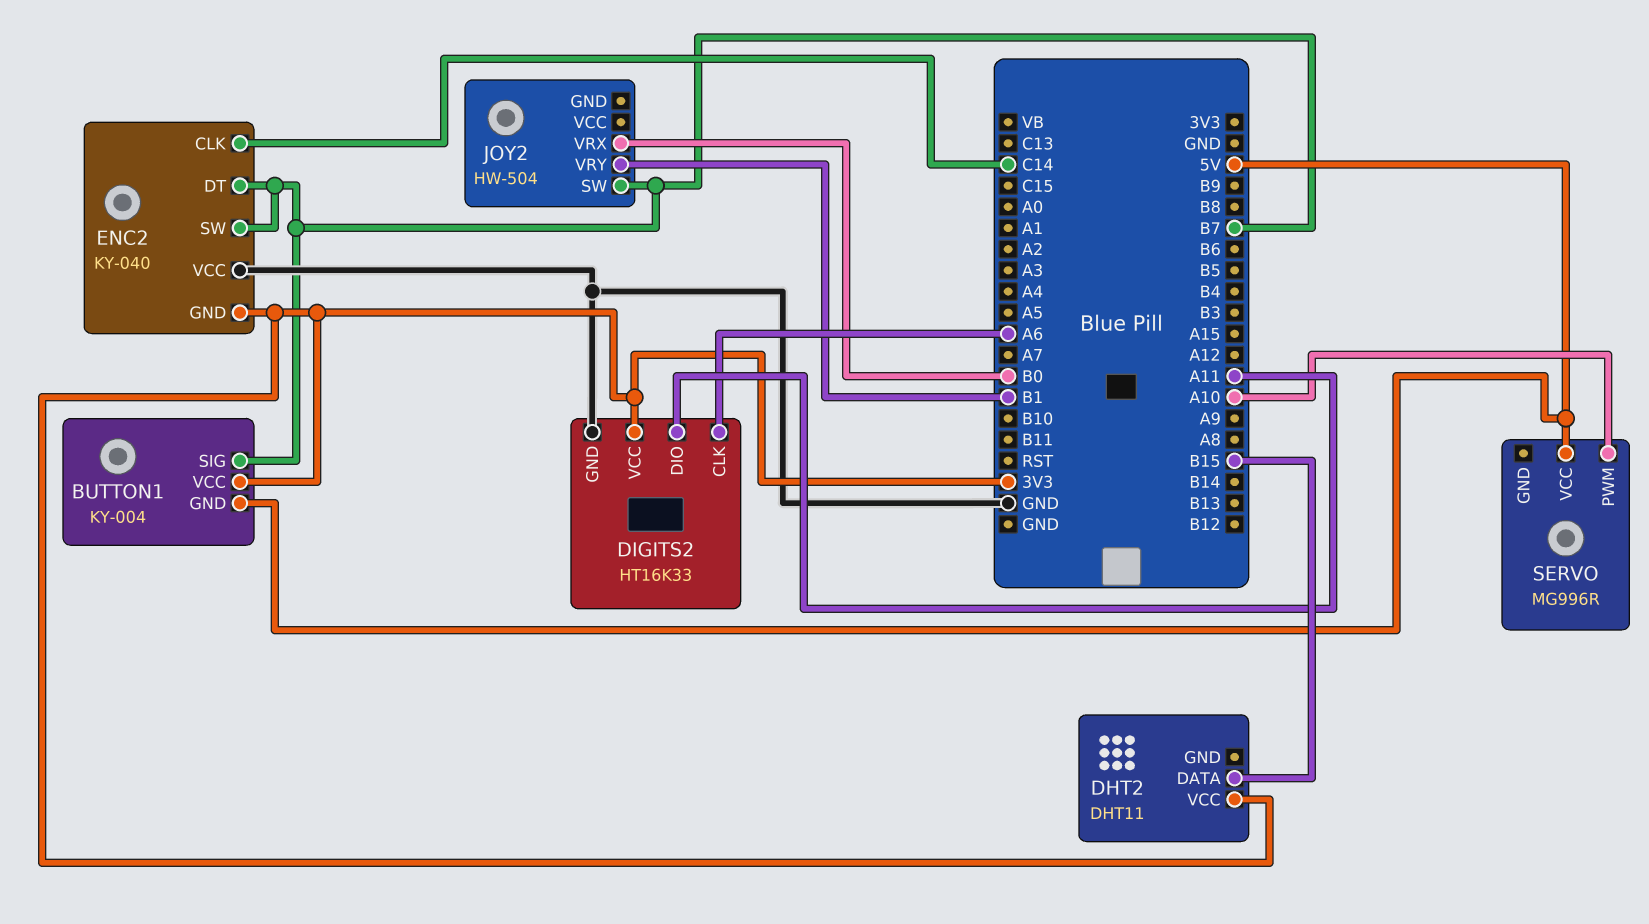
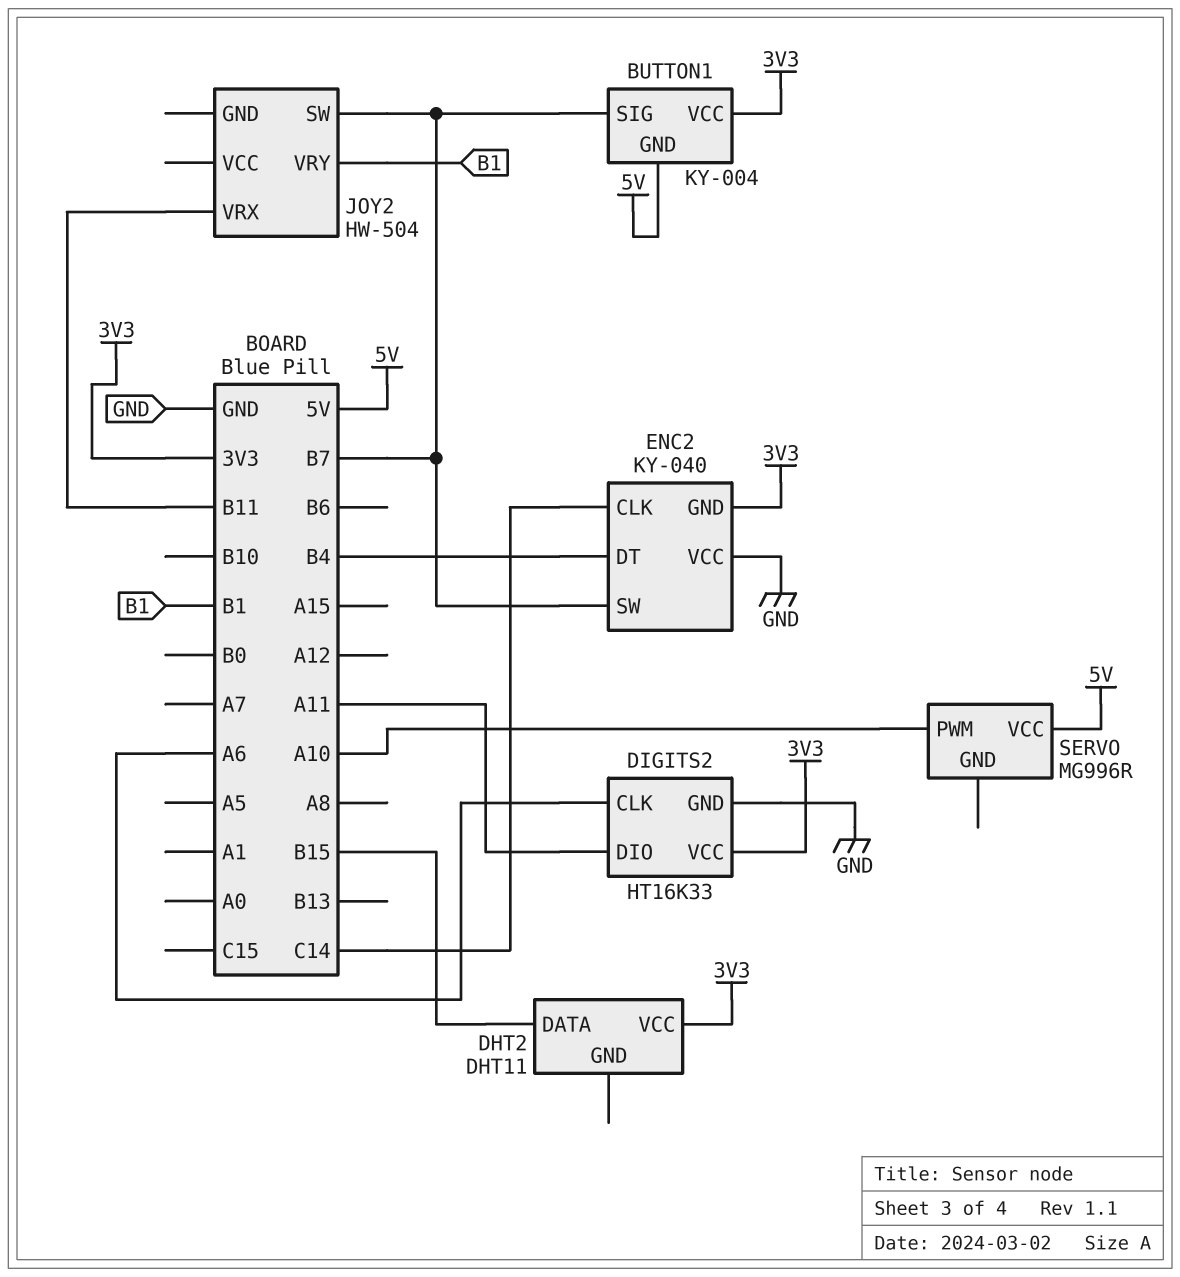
ENC2 pin DT: B7 -> B4
JOY2 pin VRX: B0 -> B11

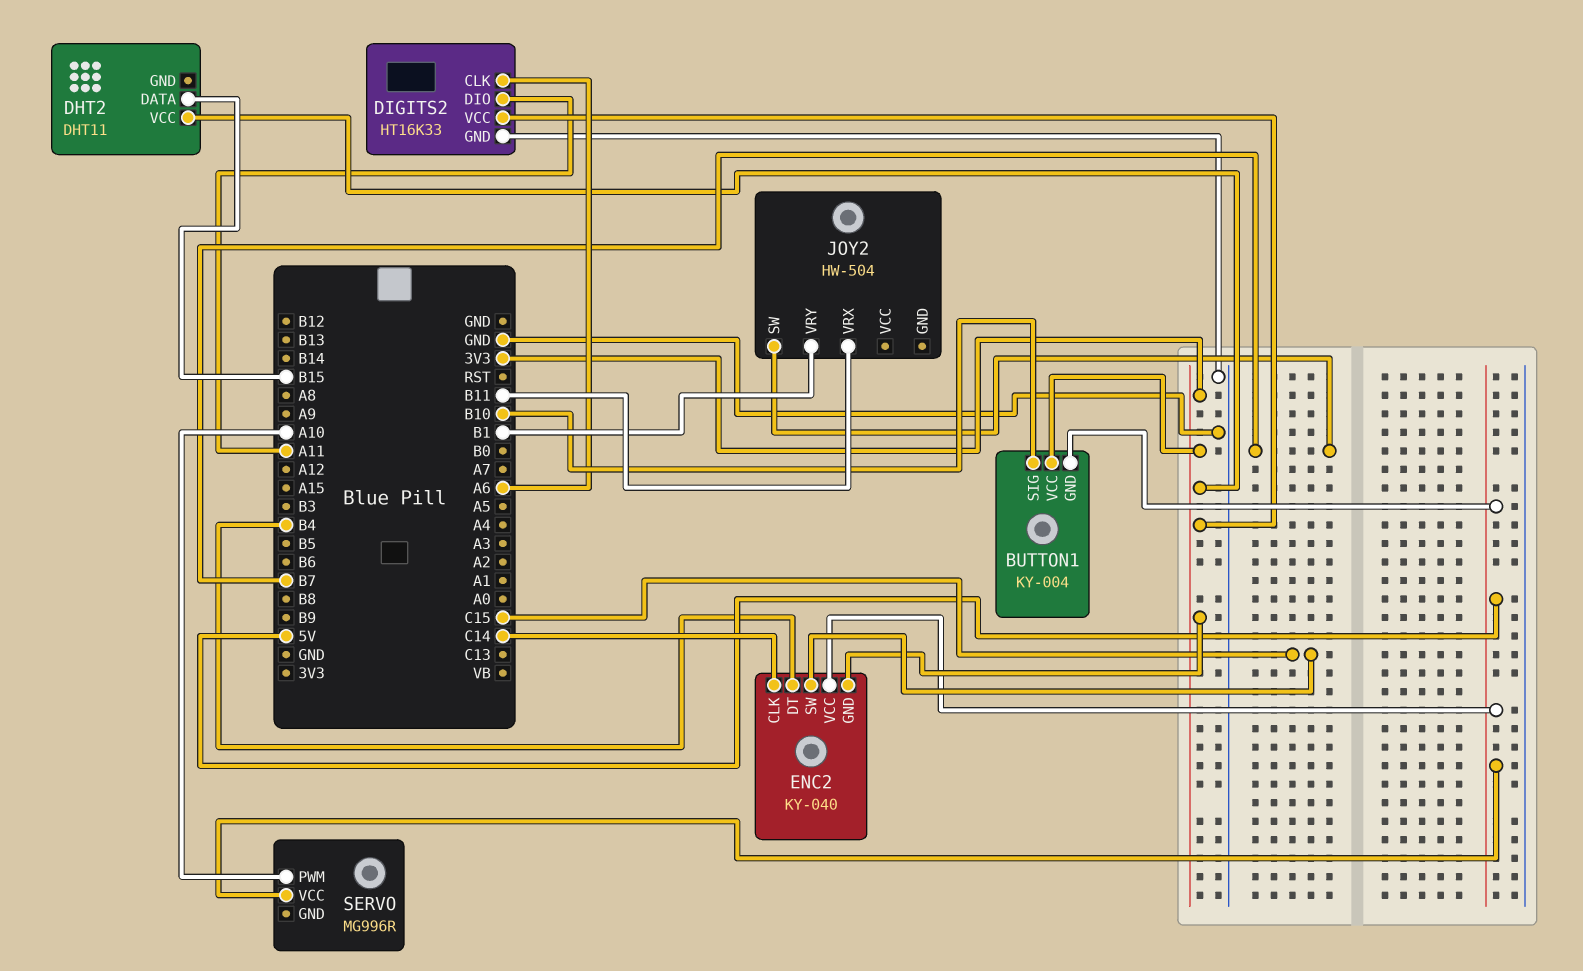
BUTTON1 pin SIG: B7 -> B10
ENC2 pin SW: B7 -> C15
ENC2 pin VCC: GND -> 5V

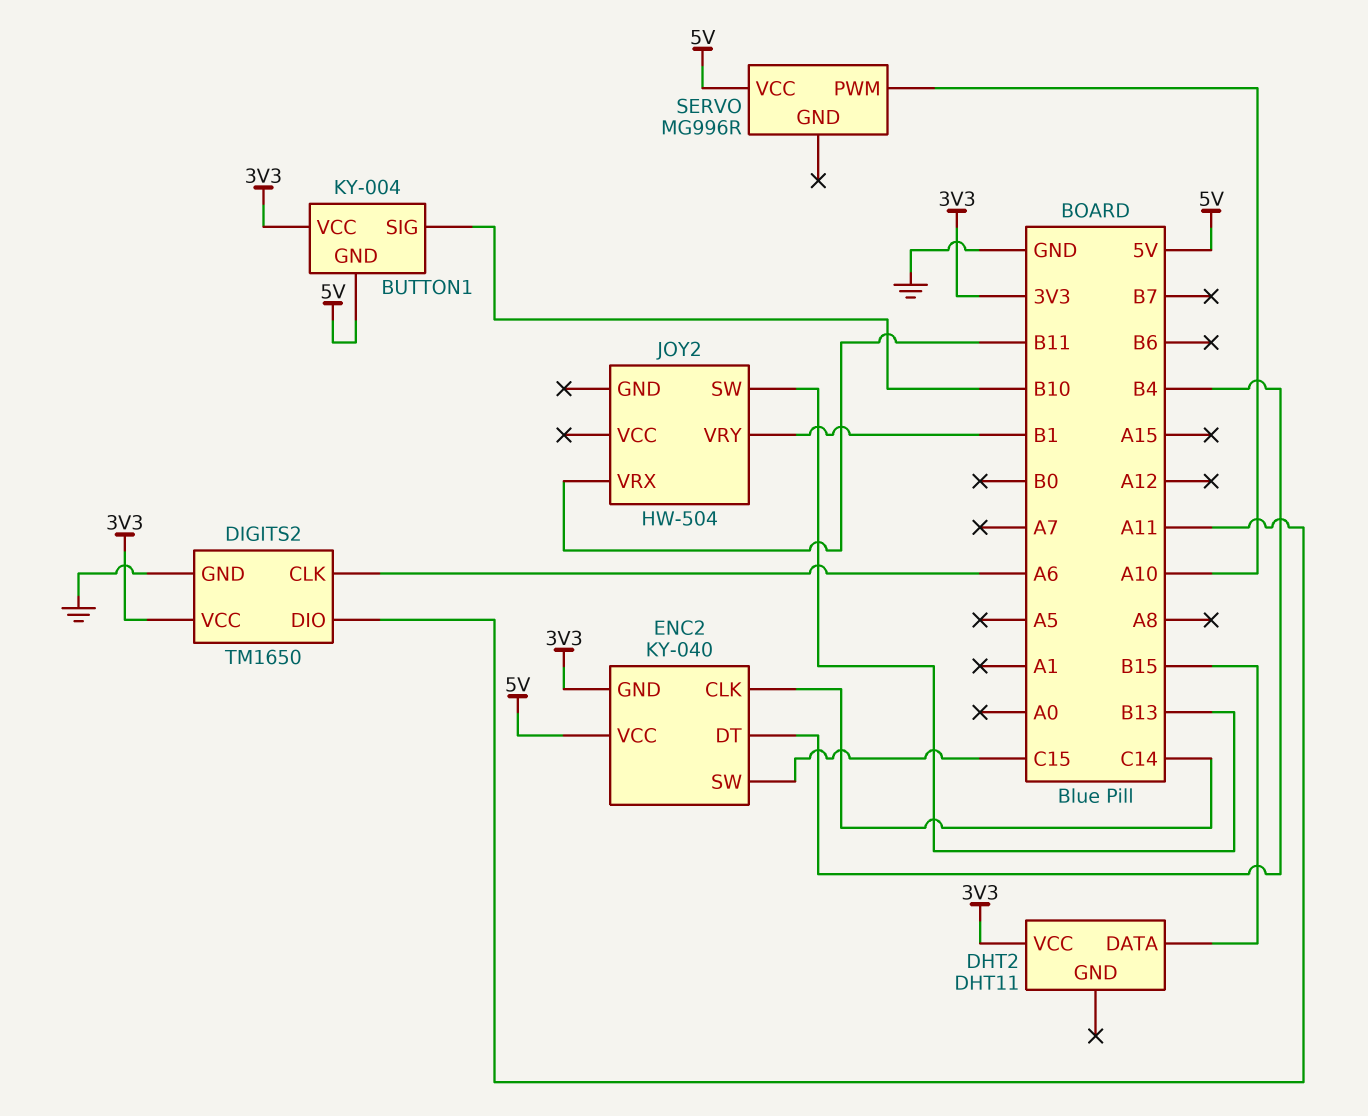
DIGITS2: HT16K33 -> TM1650
JOY2 pin SW: B7 -> B13

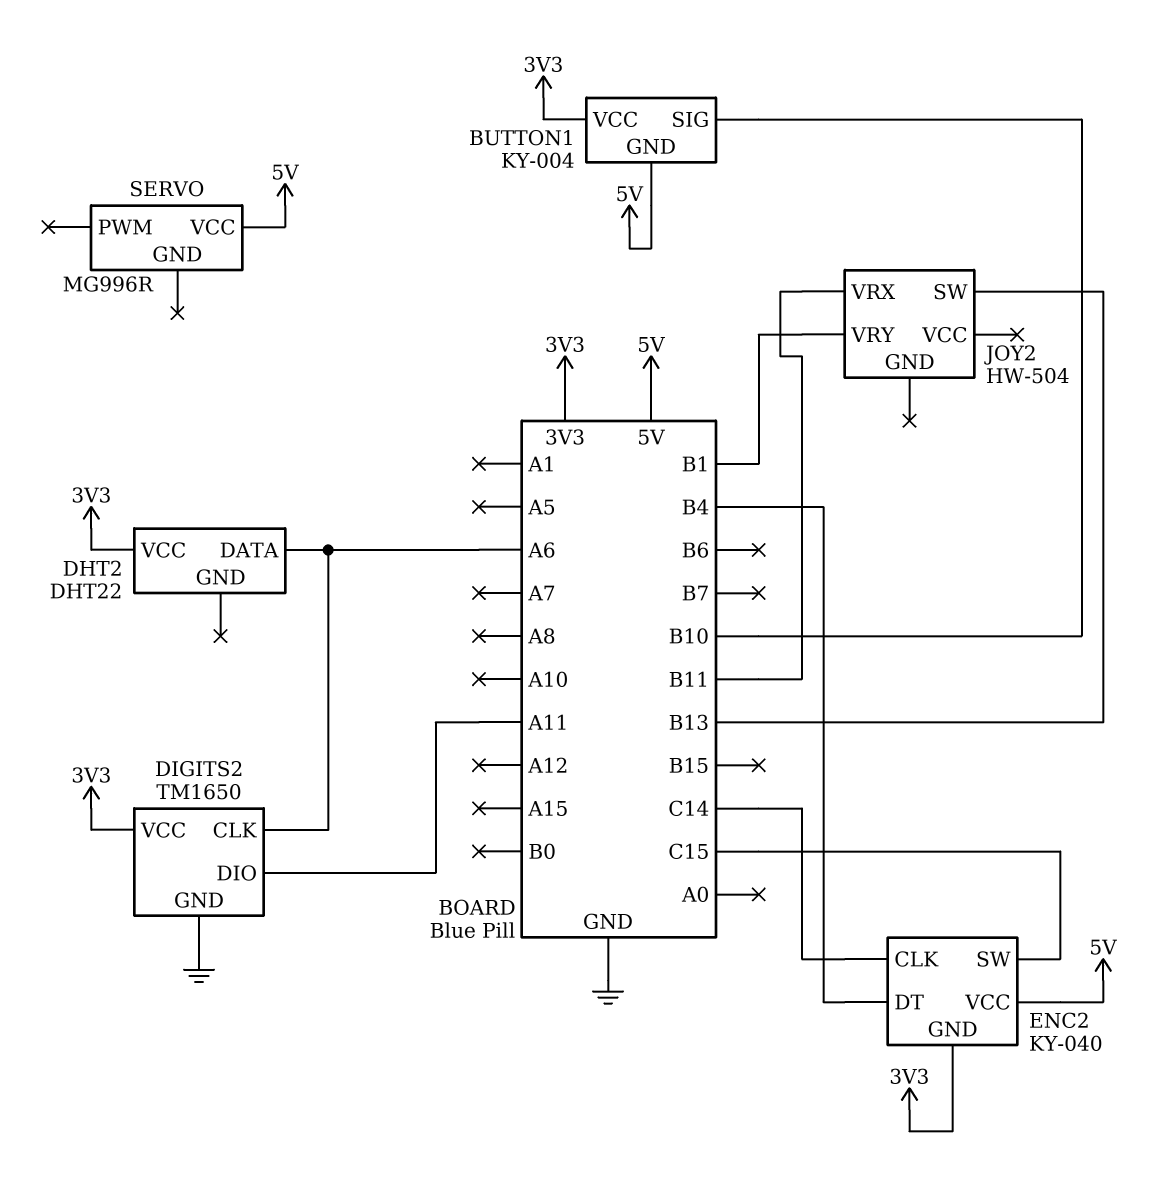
DHT2: DHT11 -> DHT22
DHT2 pin DATA: B15 -> A6
SERVO pin PWM: A10 -> none

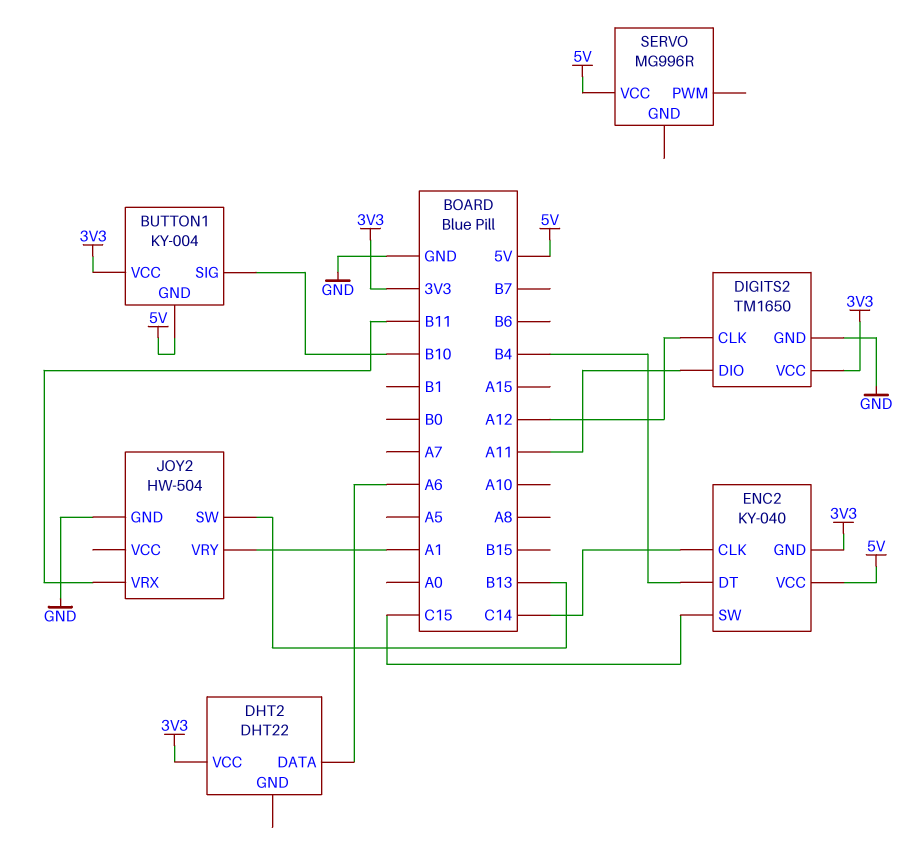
DIGITS2 pin CLK: A6 -> A12
JOY2 pin GND: none -> GND
JOY2 pin VRY: B1 -> A1

